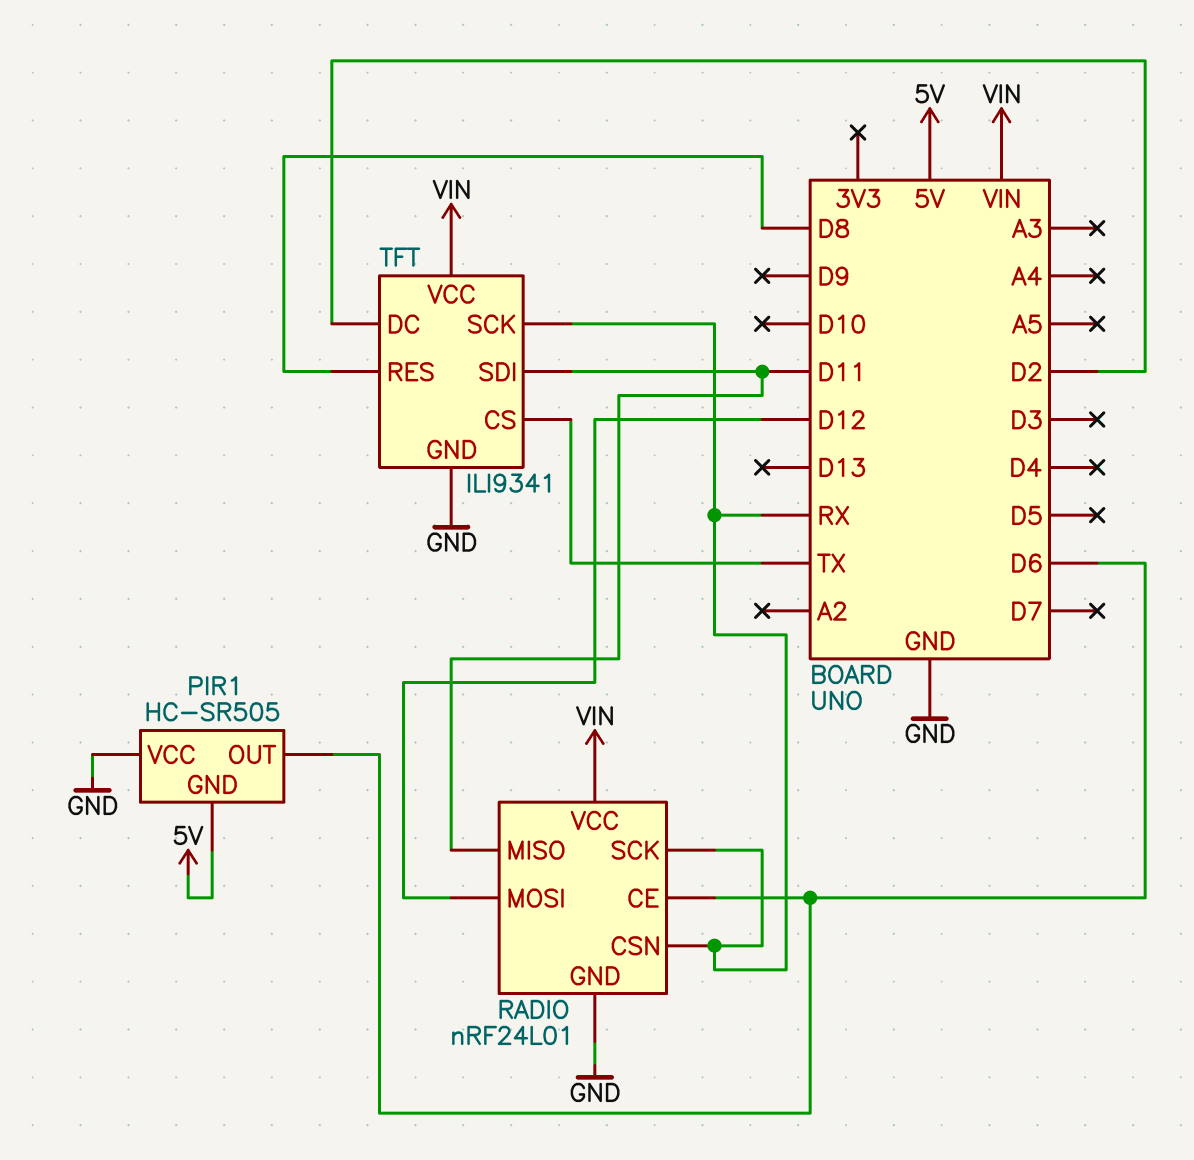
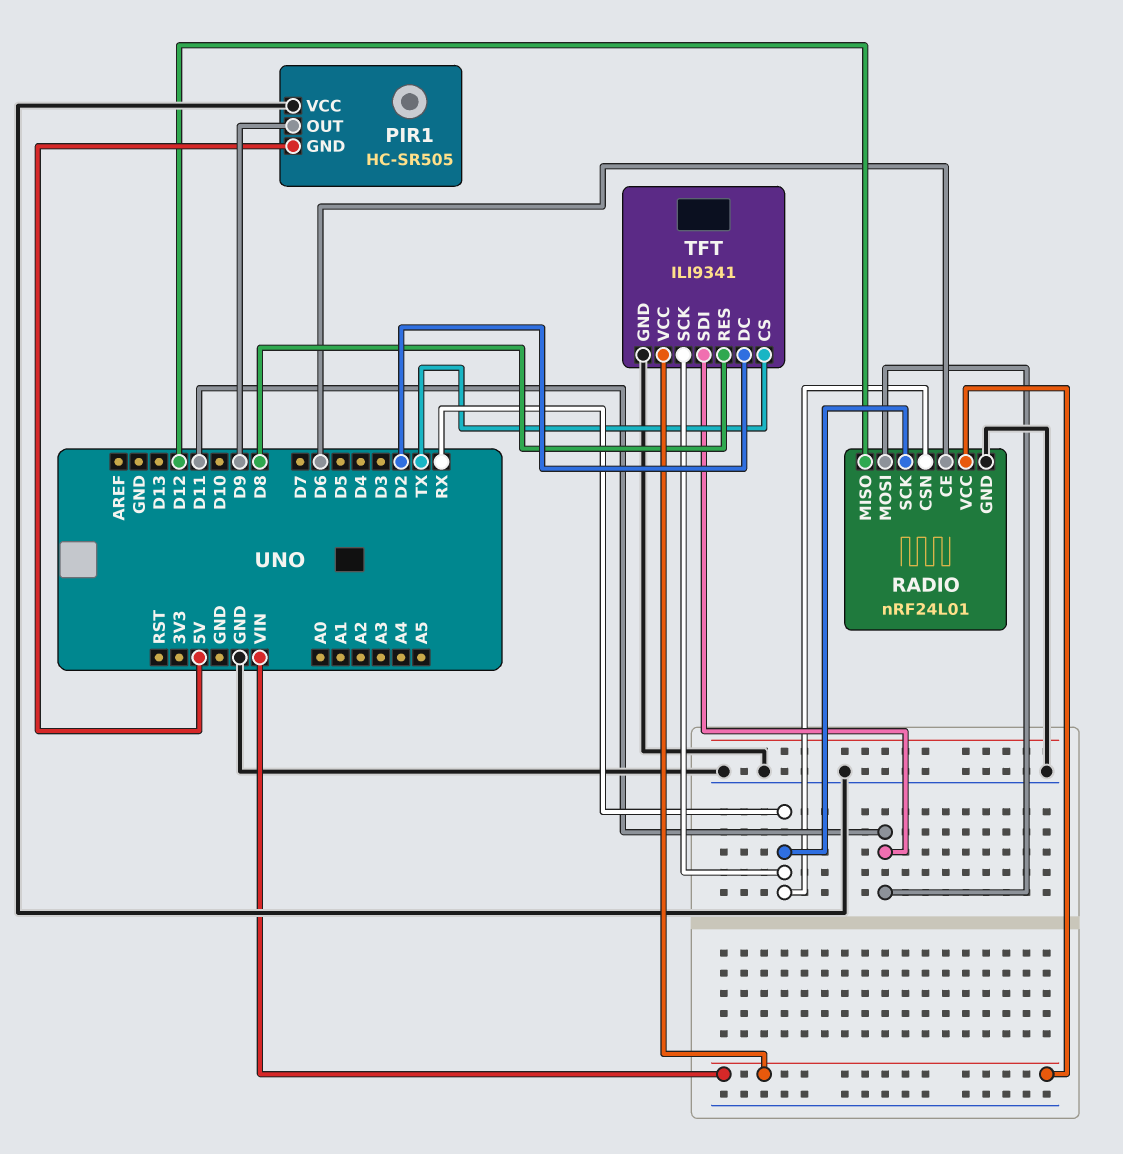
PIR1 pin OUT: D6 -> D9
RADIO pin MISO: D11 -> D12
RADIO pin MOSI: D12 -> D11

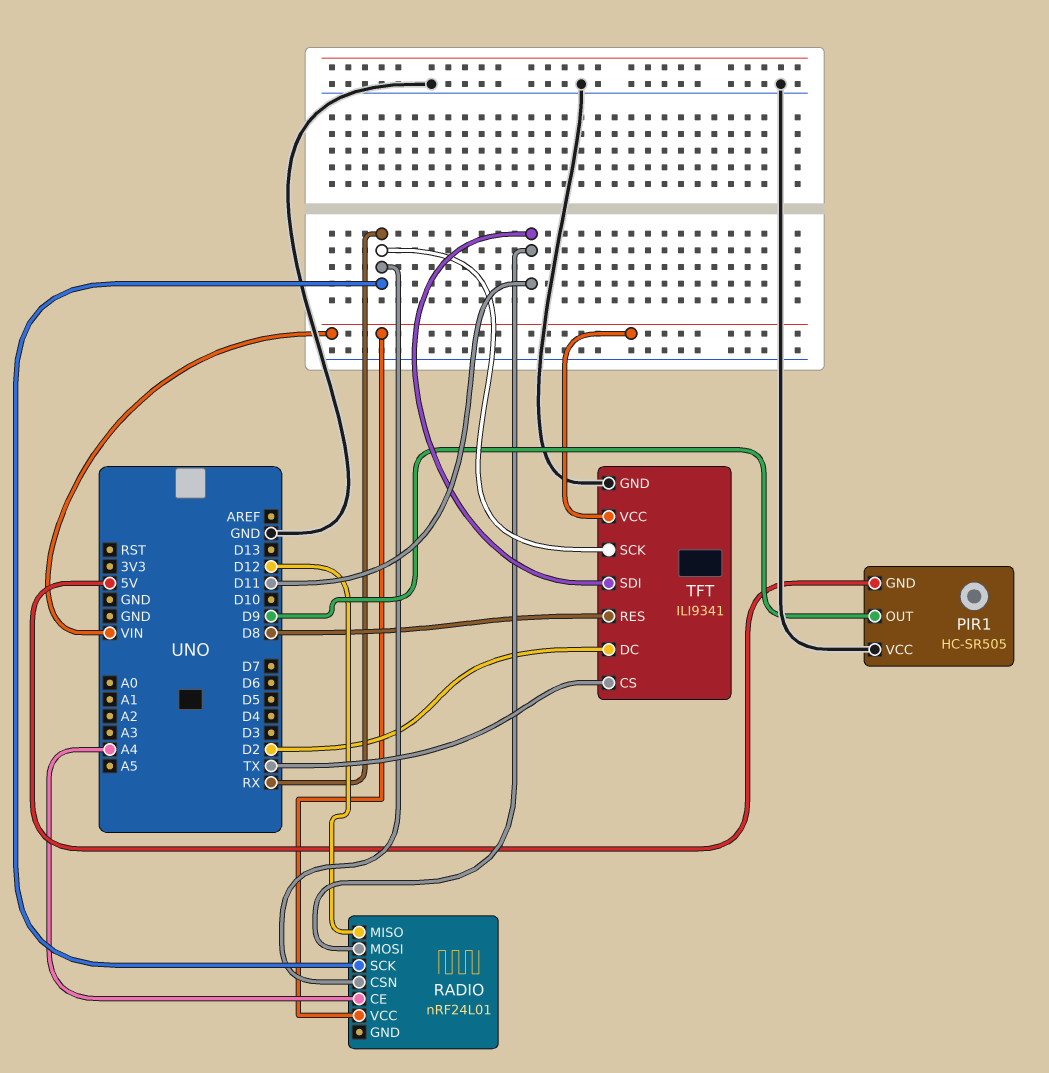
RADIO pin CE: D6 -> A4
RADIO pin GND: GND -> none

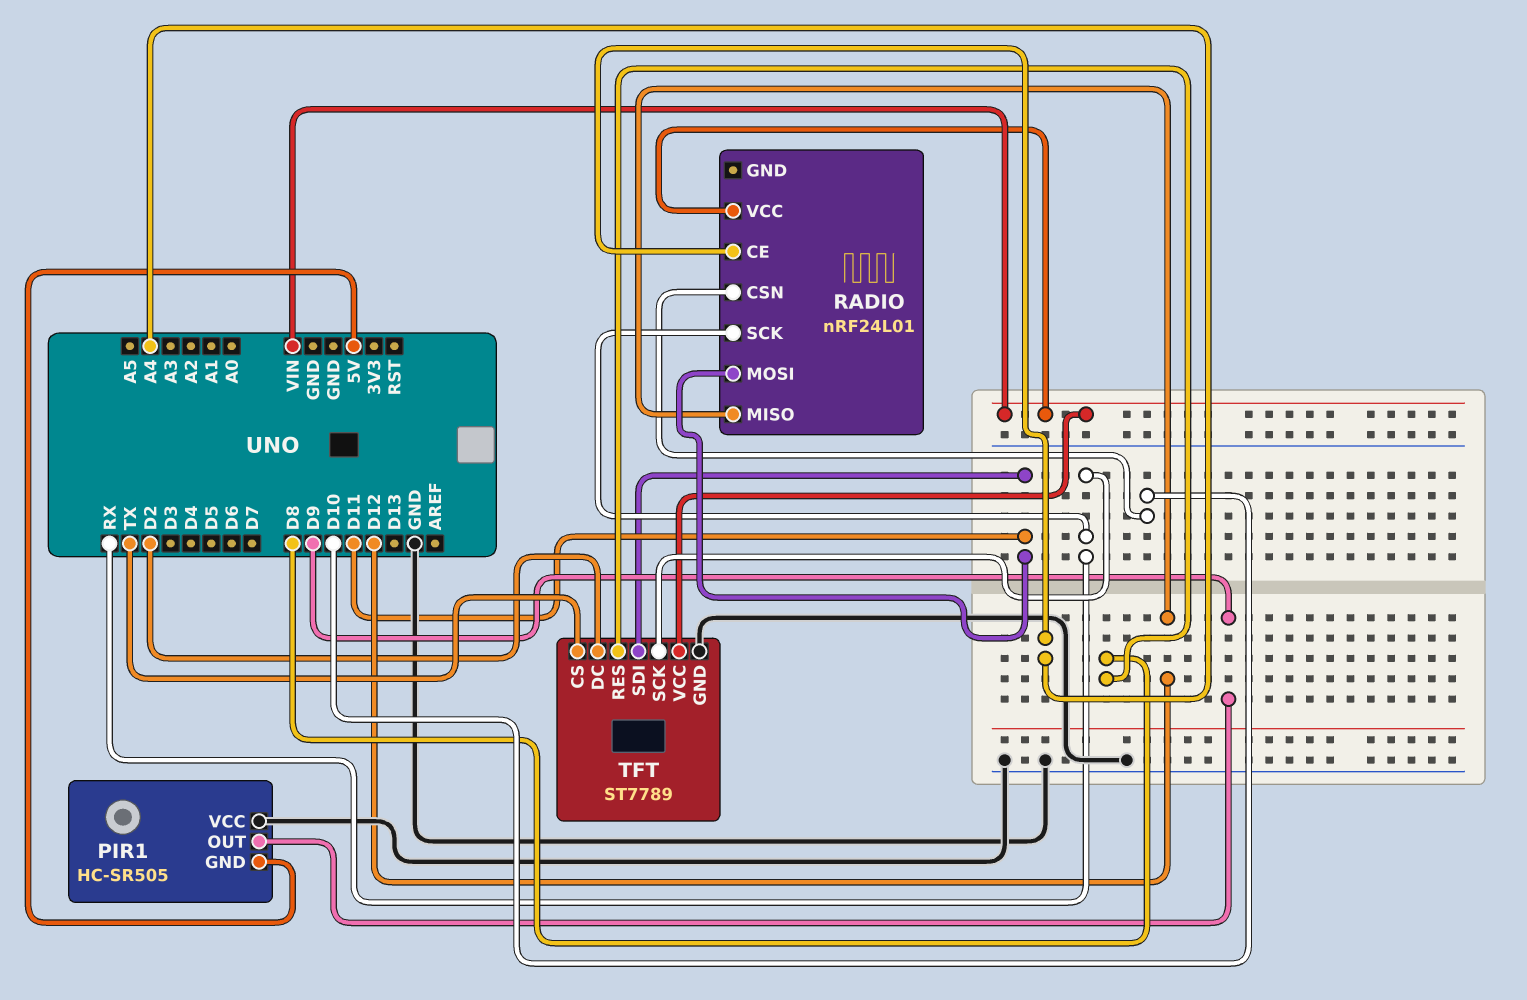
RADIO pin CSN: RX -> D10
TFT: ILI9341 -> ST7789

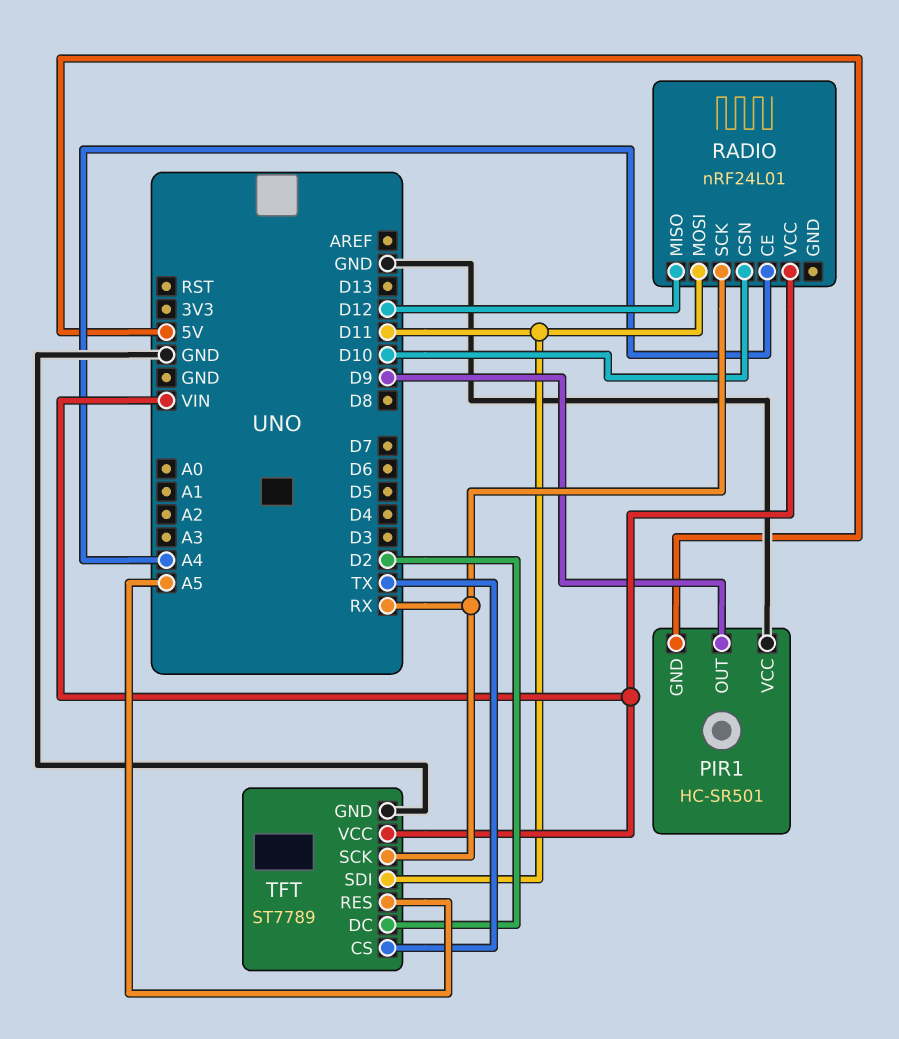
PIR1: HC-SR505 -> HC-SR501
TFT pin RES: D8 -> A5

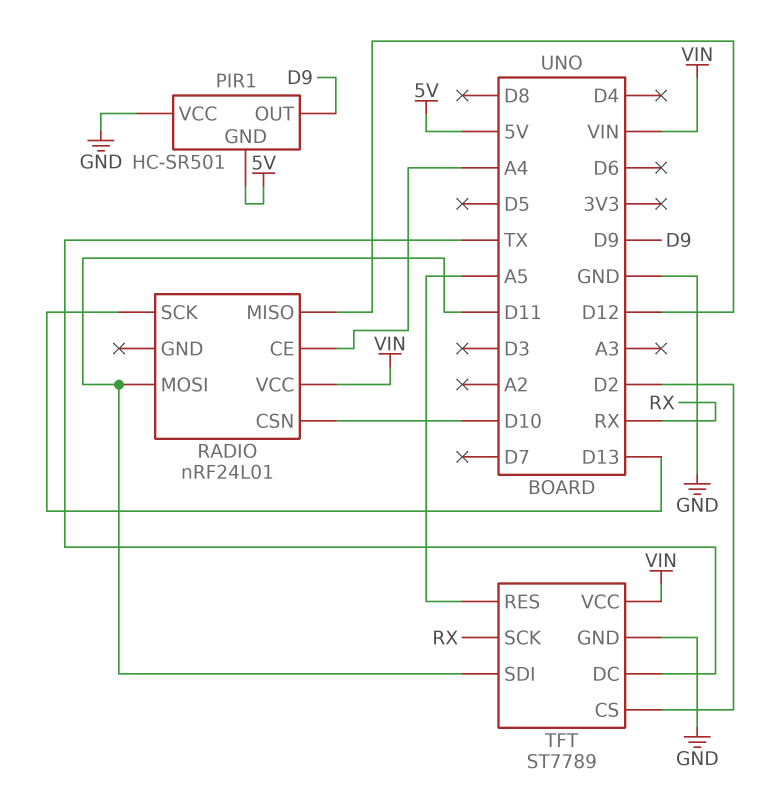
RADIO pin SCK: RX -> D13
TFT pin CS: TX -> D2
TFT pin DC: D2 -> TX

